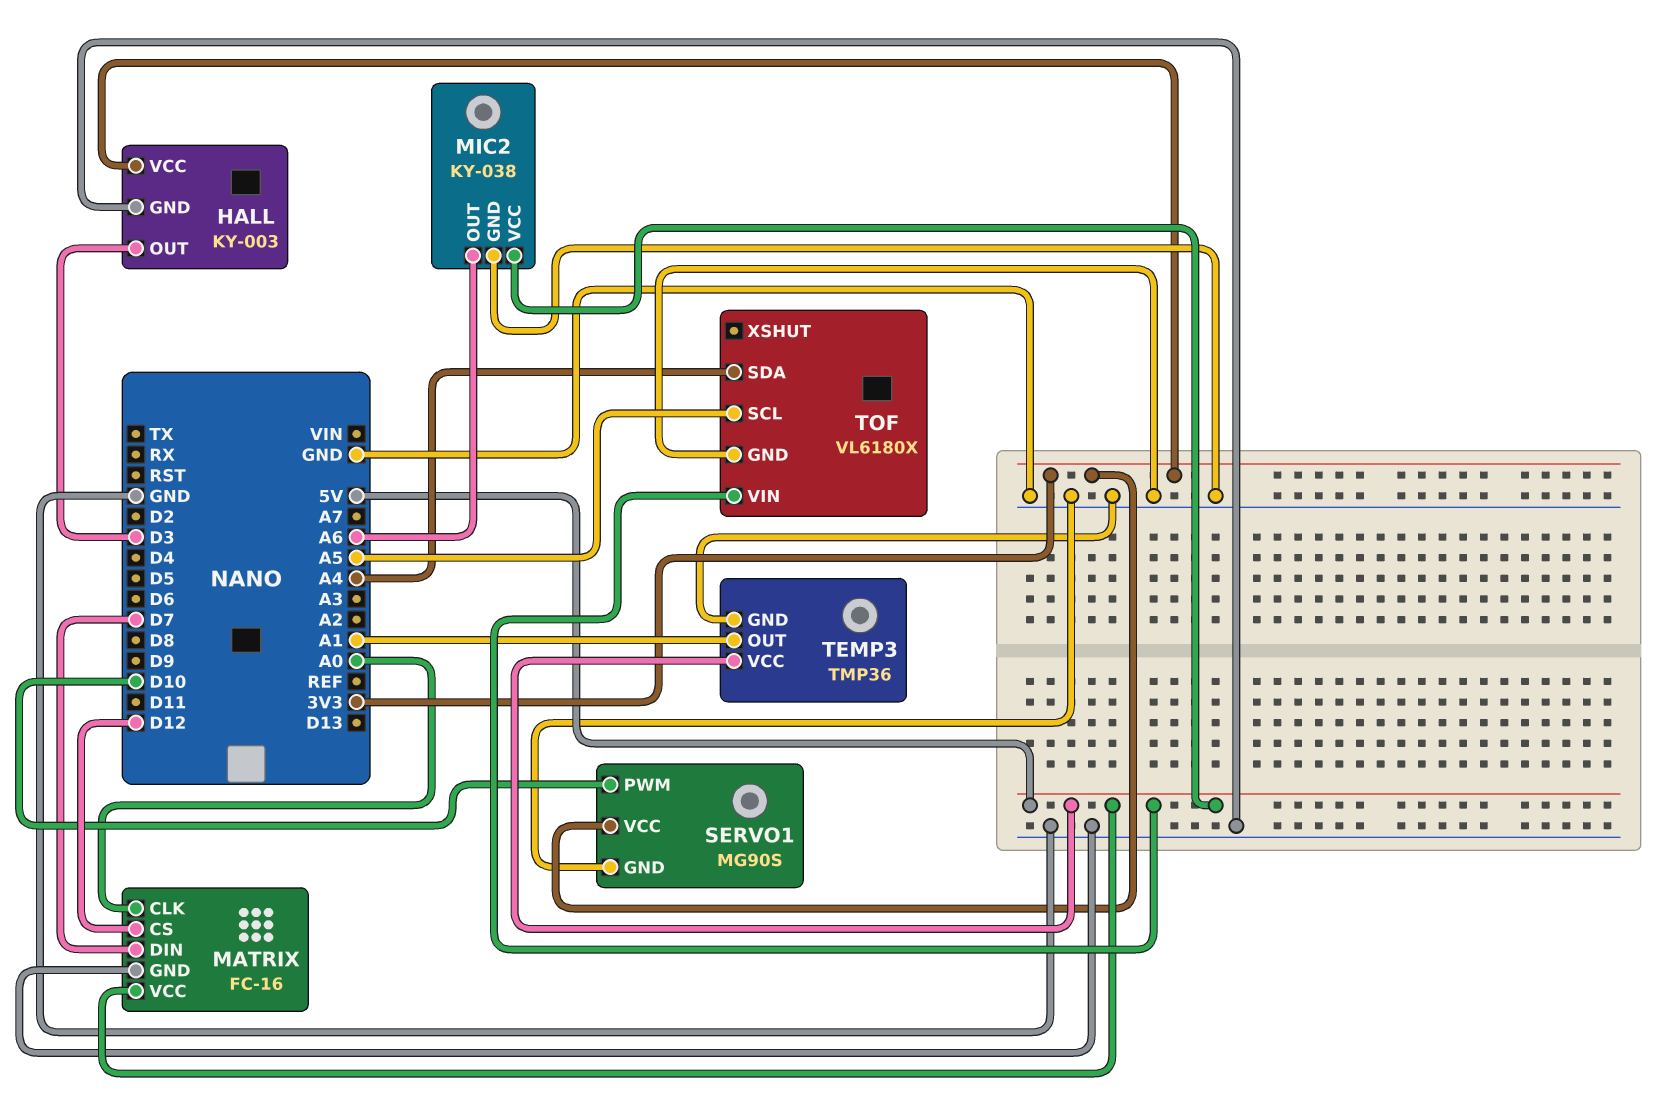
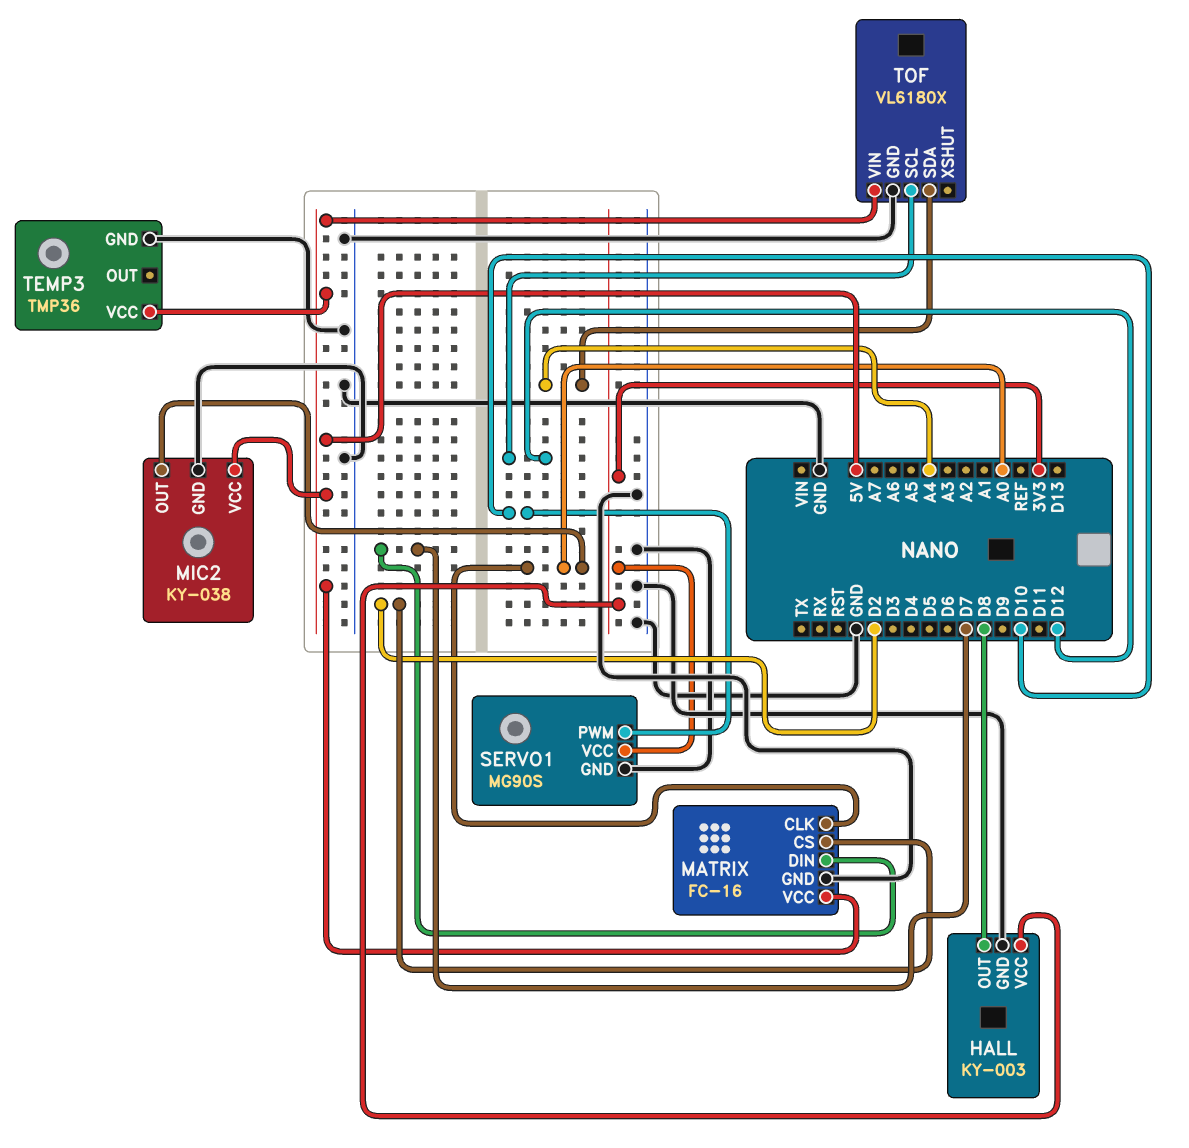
HALL pin OUT: D3 -> D8
MATRIX pin CS: D12 -> D2
MIC2 pin OUT: A6 -> A0
TEMP3 pin OUT: A1 -> none
TOF pin SCL: A5 -> D12

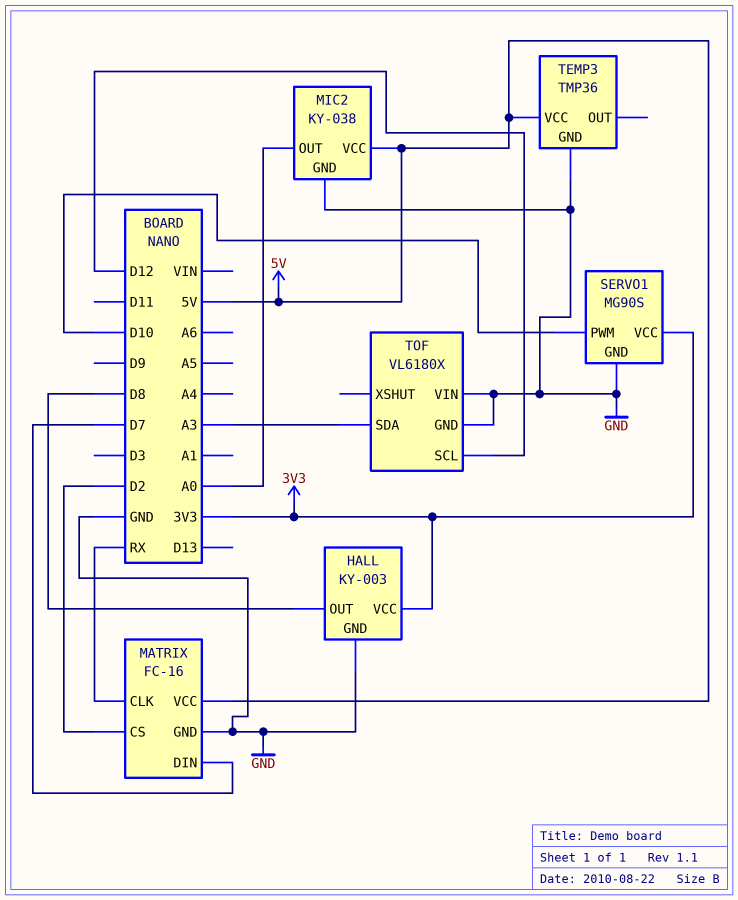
MATRIX pin CLK: A0 -> RX
TOF pin SDA: A4 -> A3
TOF pin VIN: 5V -> GND

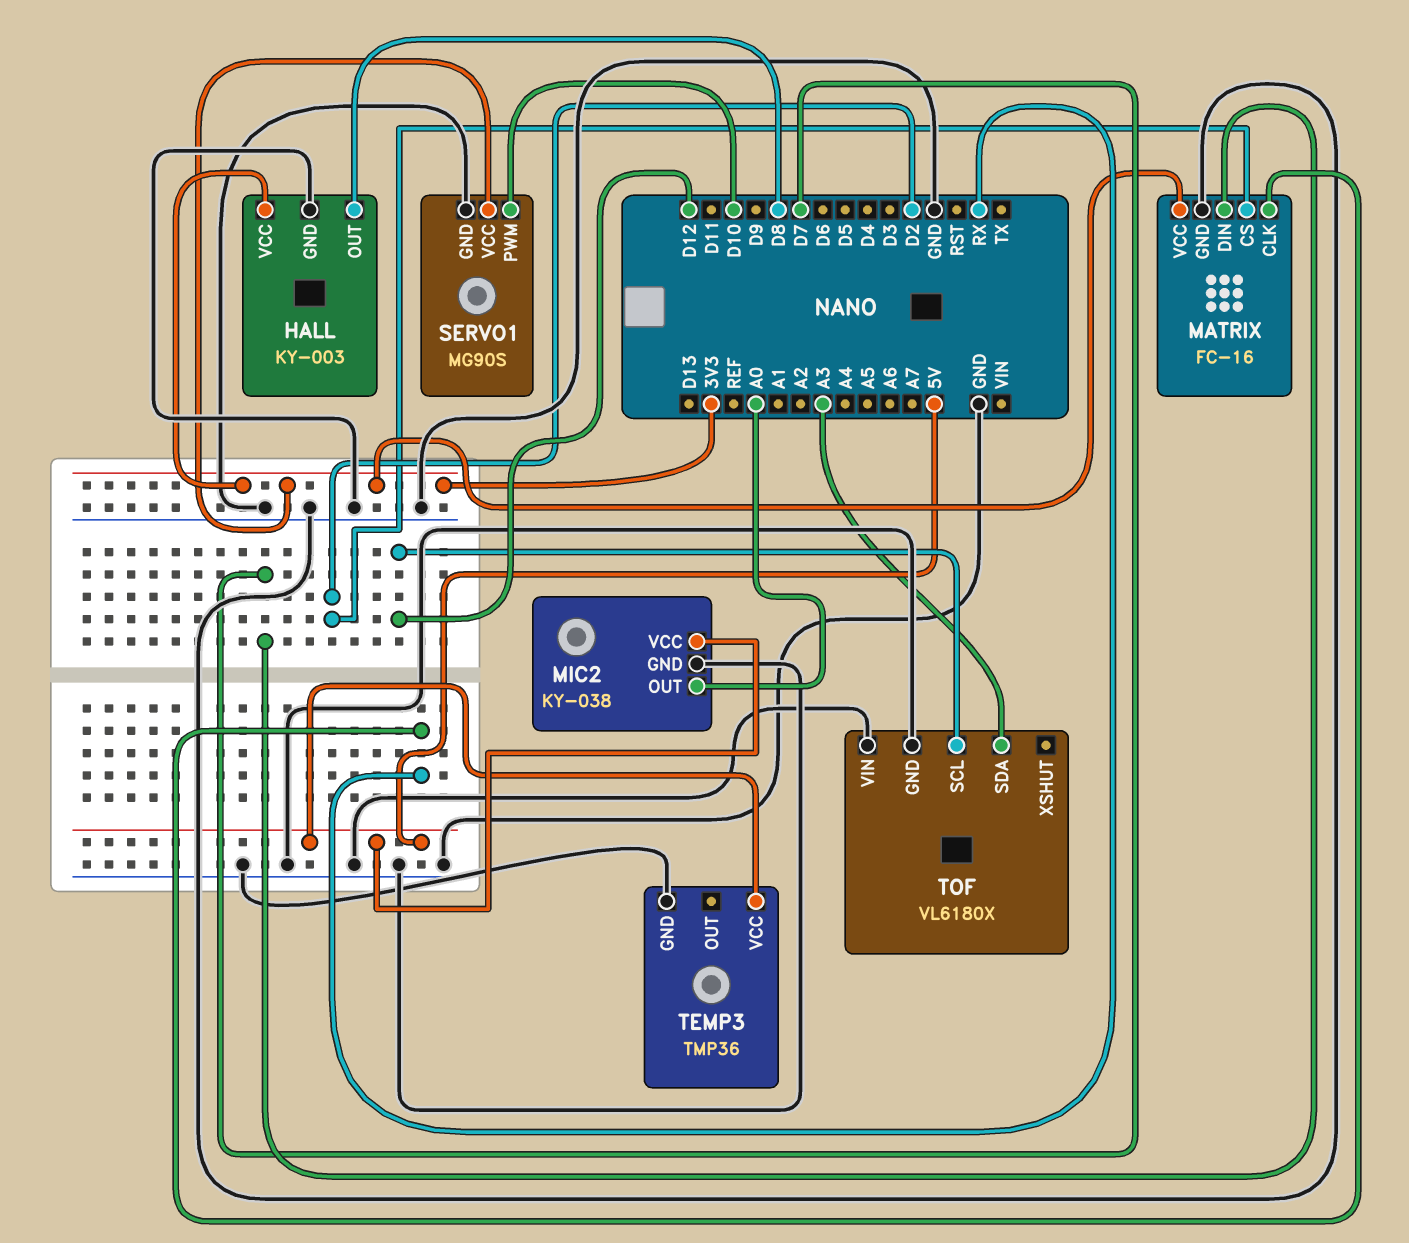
MATRIX pin VCC: 5V -> 3V3

